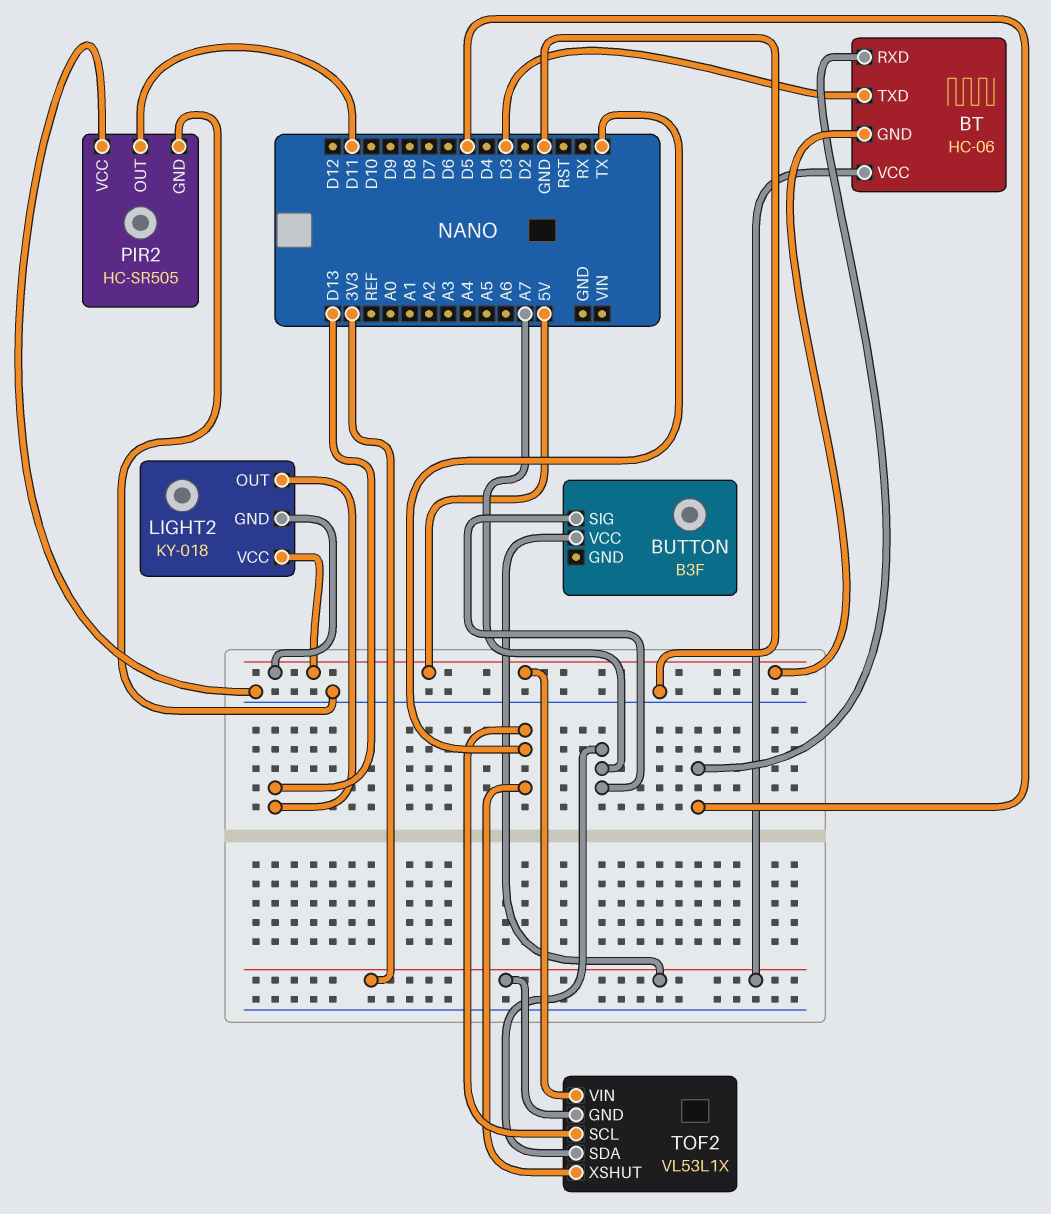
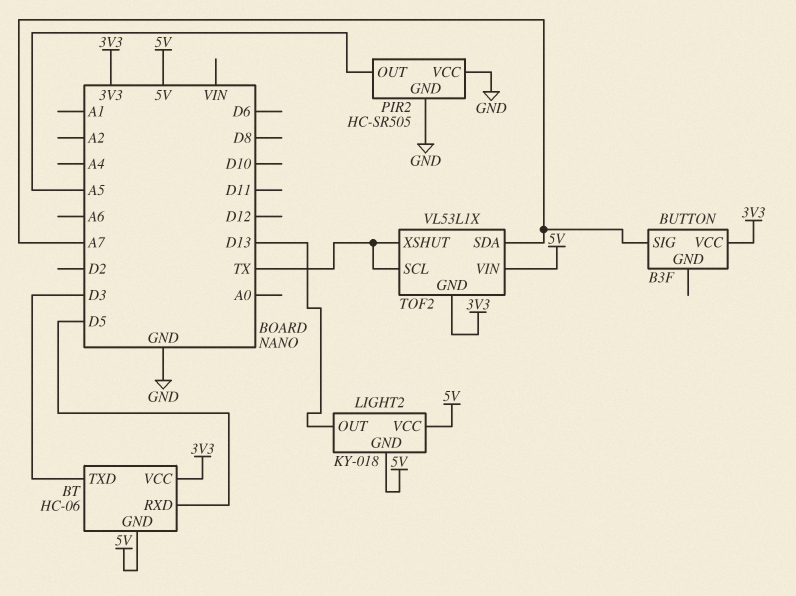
PIR2 pin OUT: D11 -> A5

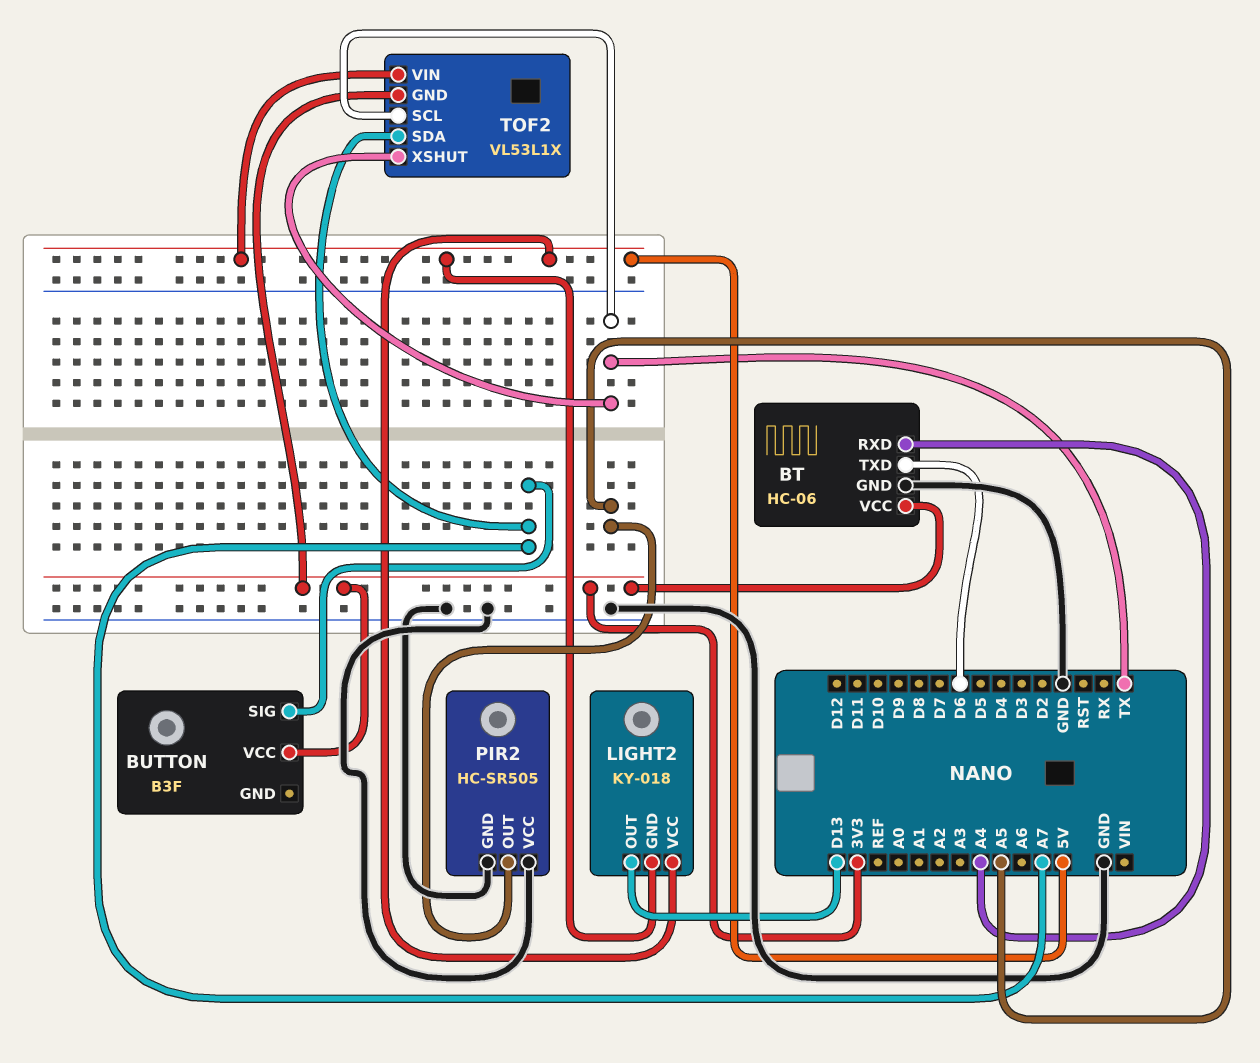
BT pin GND: 5V -> GND
BT pin RXD: D5 -> A4
BT pin TXD: D3 -> D6

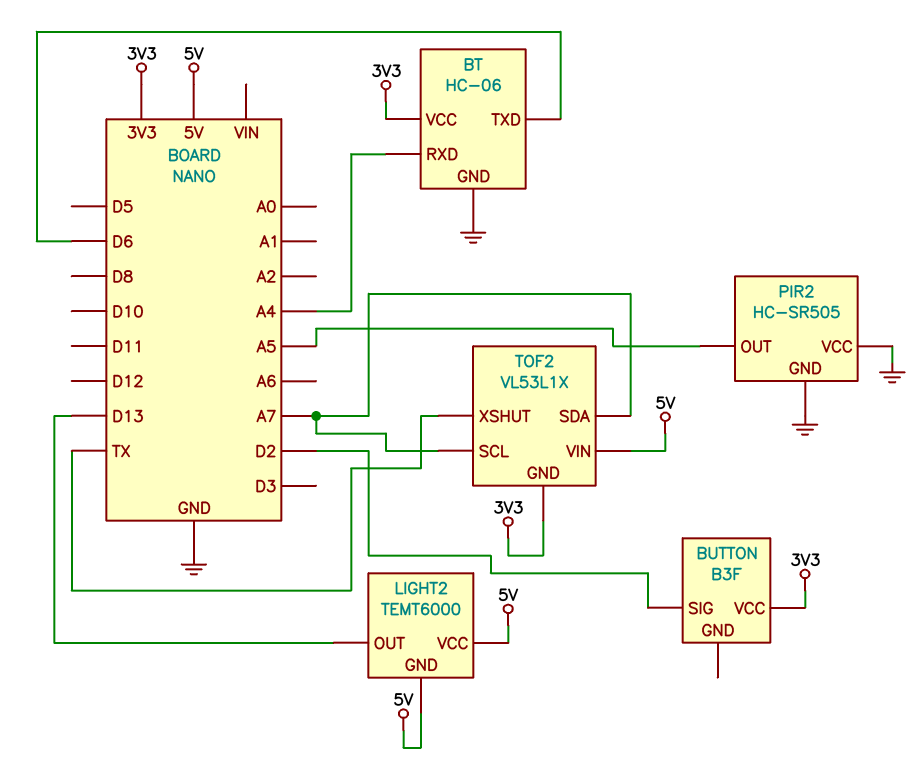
BUTTON pin SIG: A7 -> D2
LIGHT2: KY-018 -> TEMT6000
TOF2 pin SCL: TX -> A7

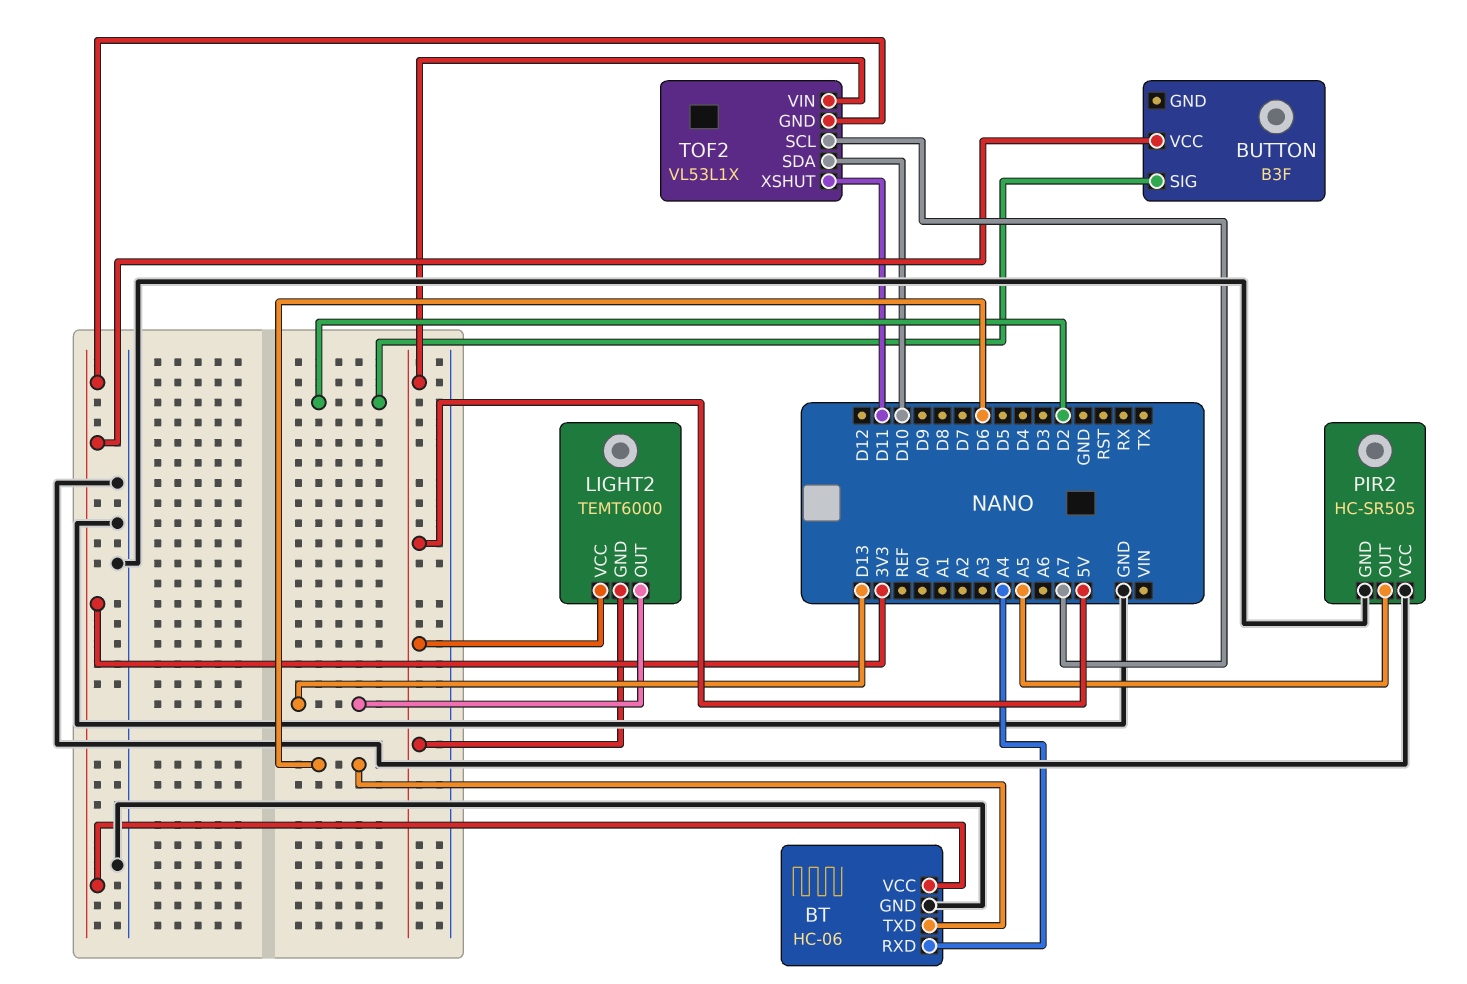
TOF2 pin SDA: A7 -> D10
TOF2 pin XSHUT: TX -> D11

